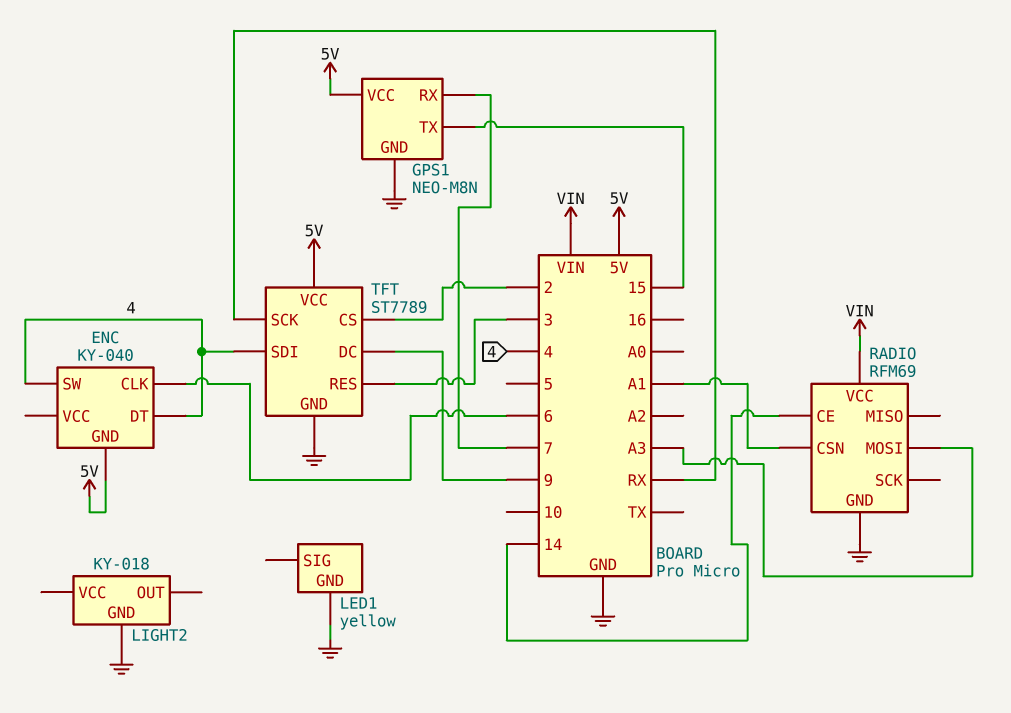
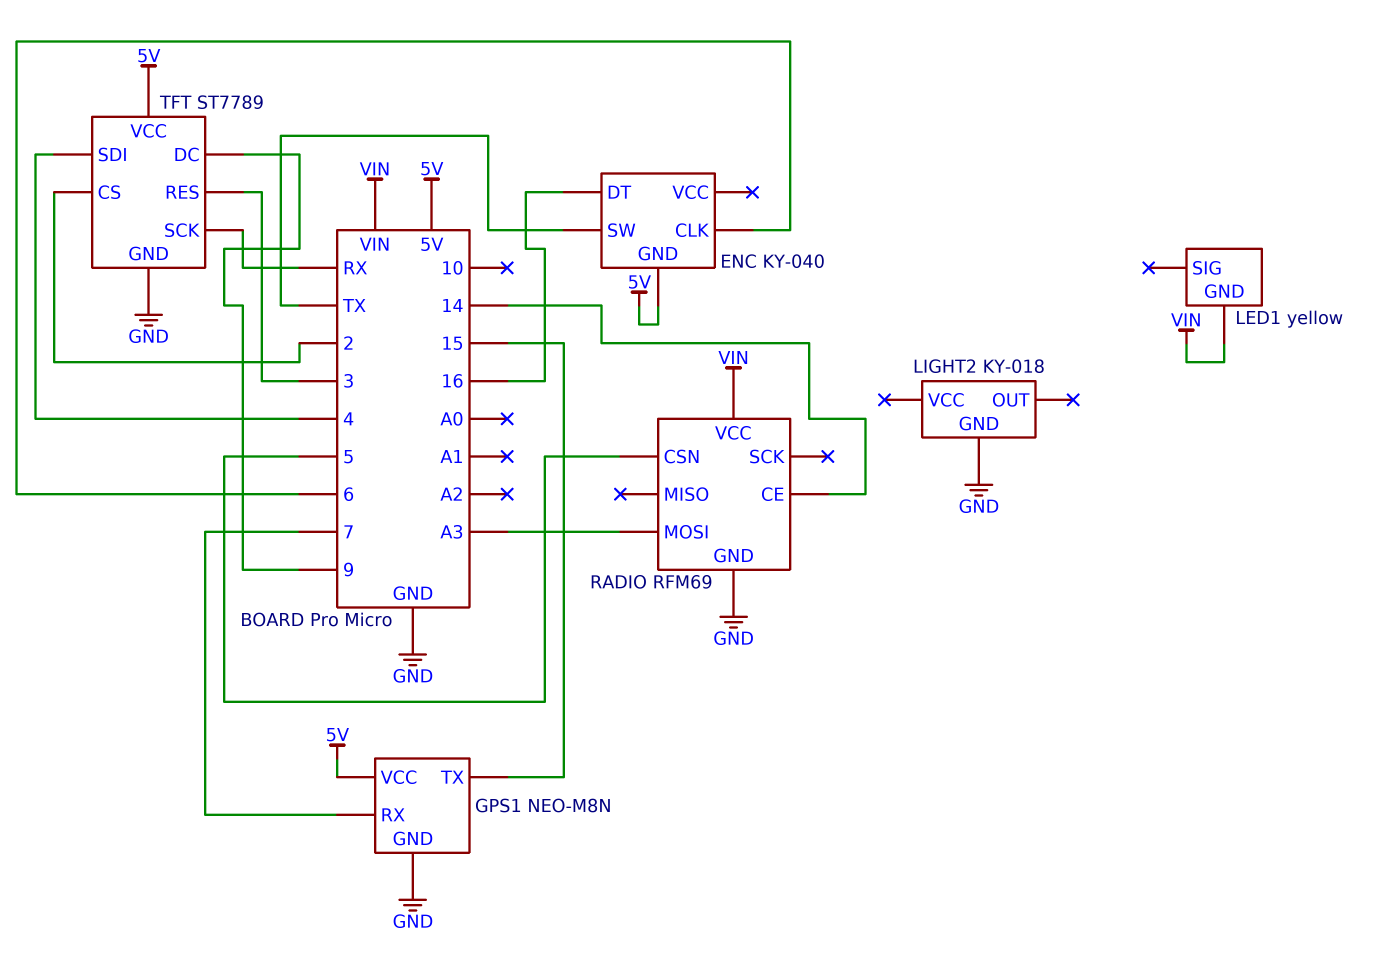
ENC pin DT: 4 -> 16
ENC pin SW: 4 -> TX
LED1 pin GND: GND -> VIN
RADIO pin CSN: A1 -> 5

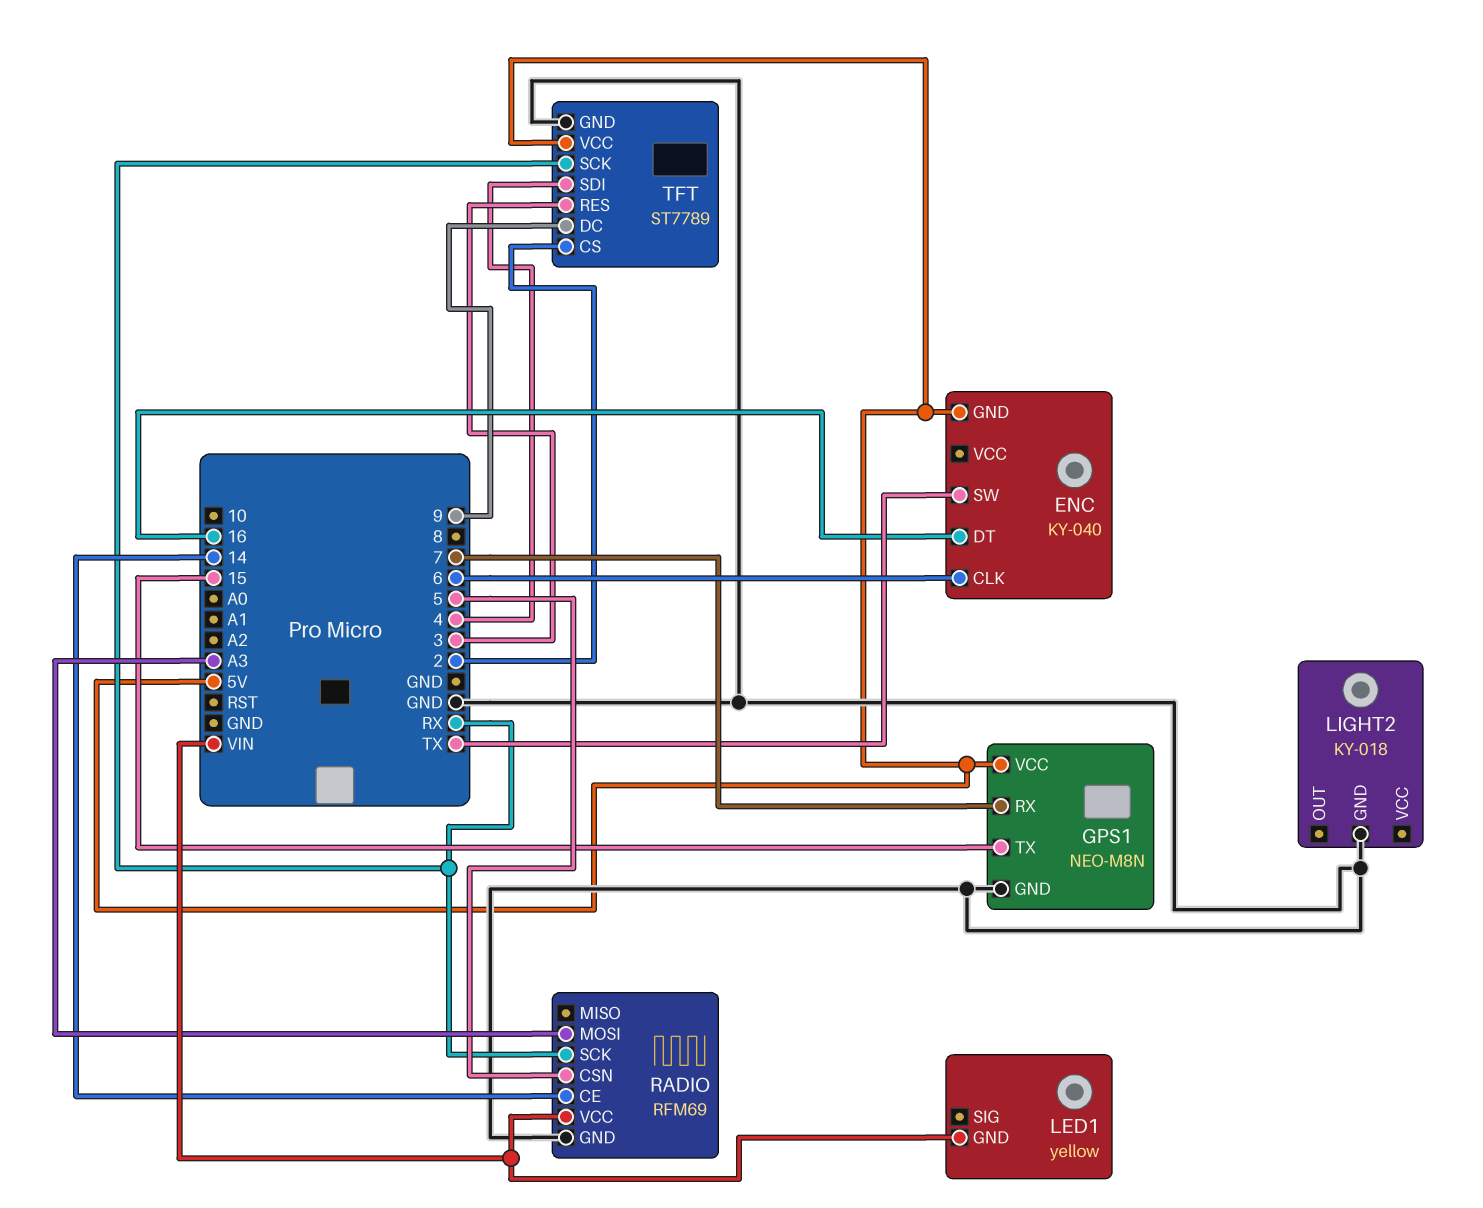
RADIO pin SCK: none -> RX

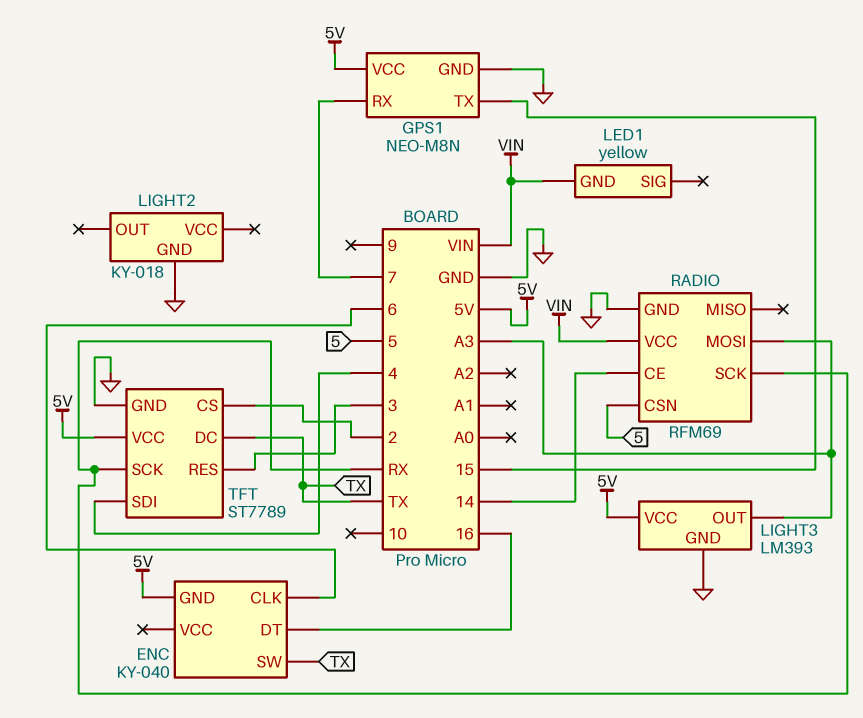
LIGHT3: none -> LM393
LIGHT3 pin GND: none -> GND
LIGHT3 pin OUT: none -> A3
LIGHT3 pin VCC: none -> 5V
TFT pin DC: 9 -> TX

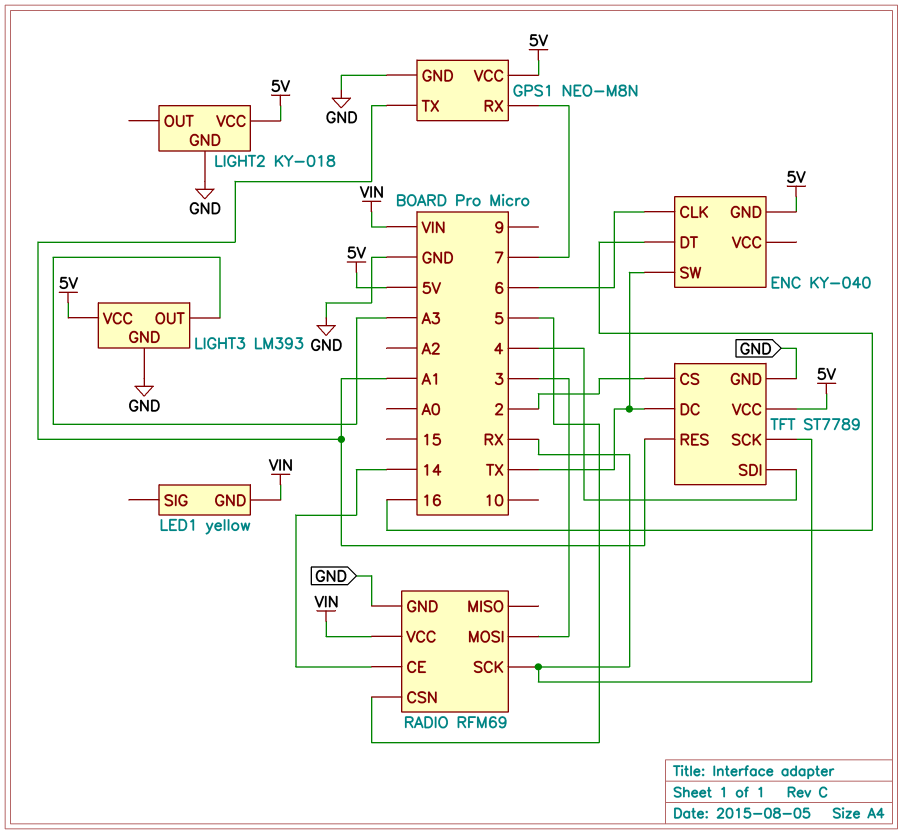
GPS1 pin TX: 15 -> A1
LIGHT2 pin VCC: none -> 5V
RADIO pin MOSI: A3 -> 3
TFT pin RES: 3 -> A1

